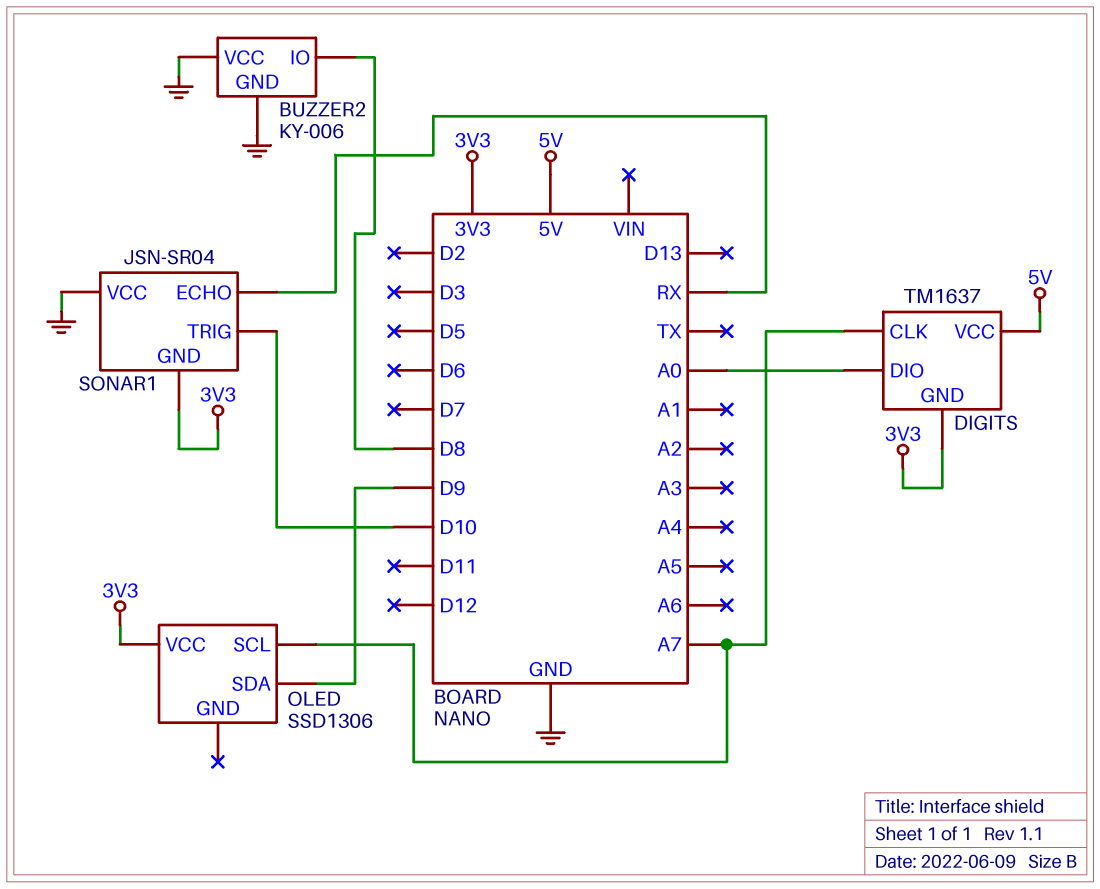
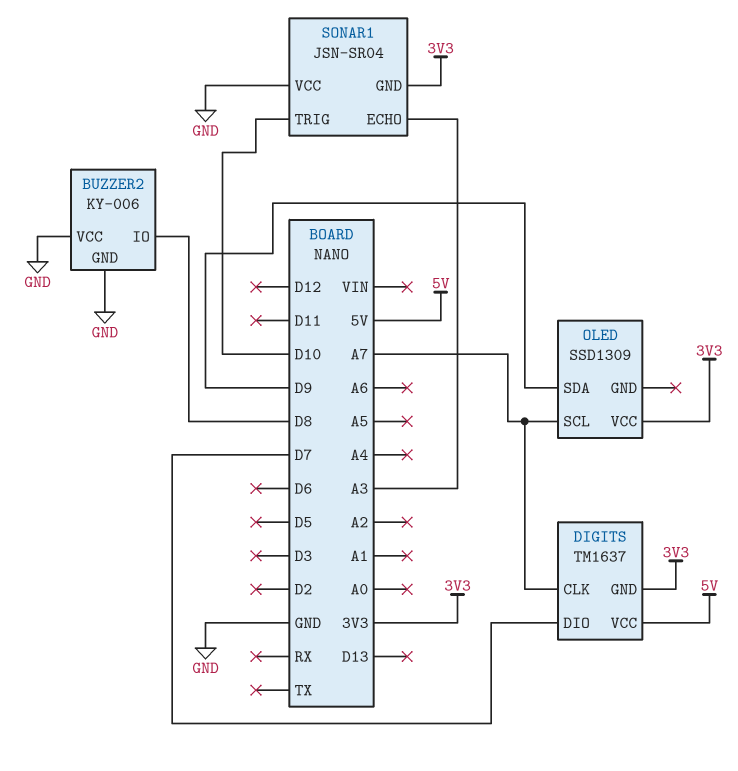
DIGITS pin DIO: A0 -> D7
OLED: SSD1306 -> SSD1309
SONAR1 pin ECHO: RX -> A3

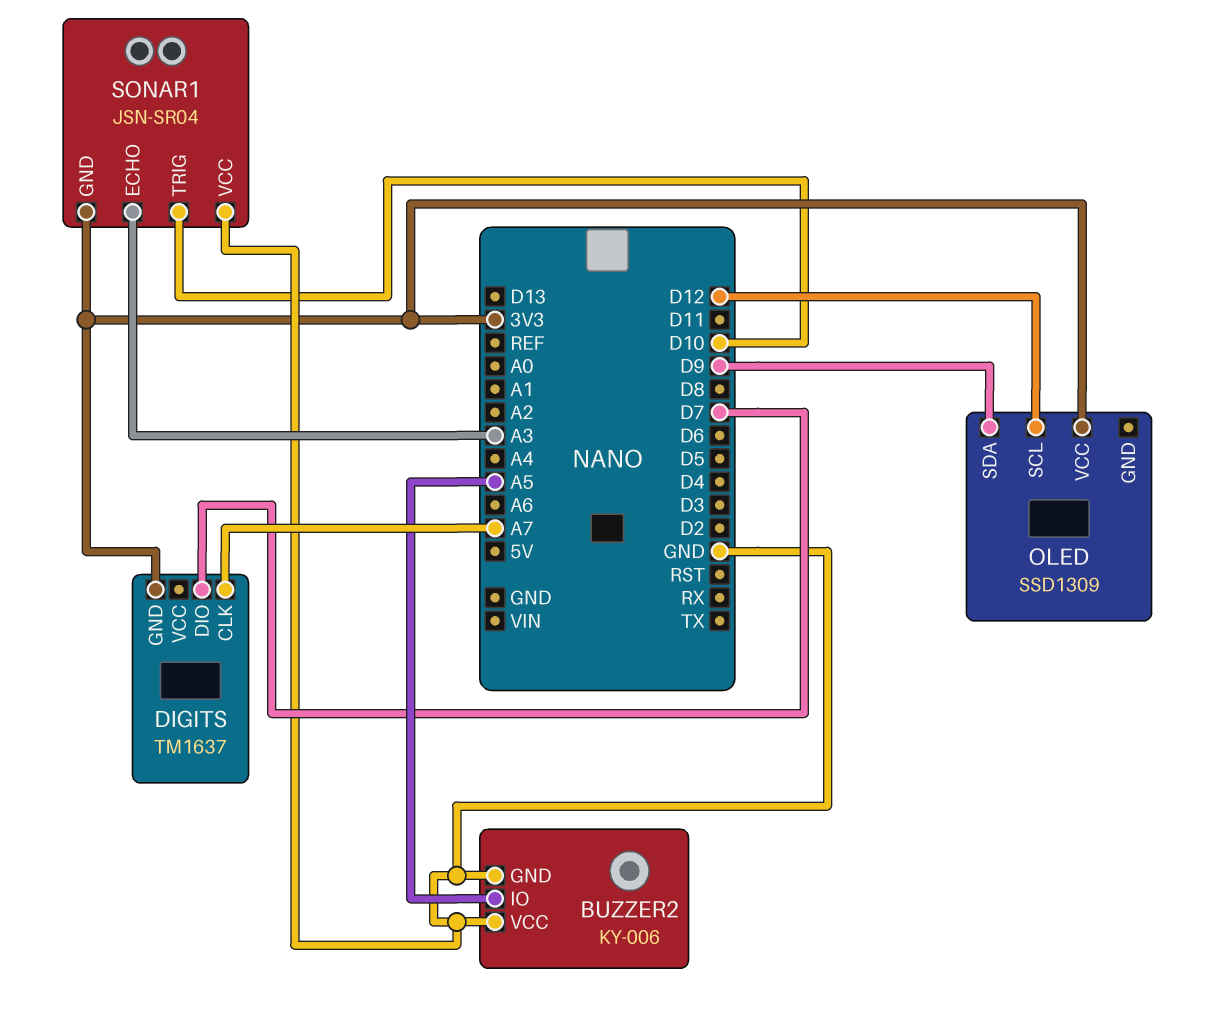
BUZZER2 pin IO: D8 -> A5
DIGITS pin VCC: 5V -> none
OLED pin SCL: A7 -> D12

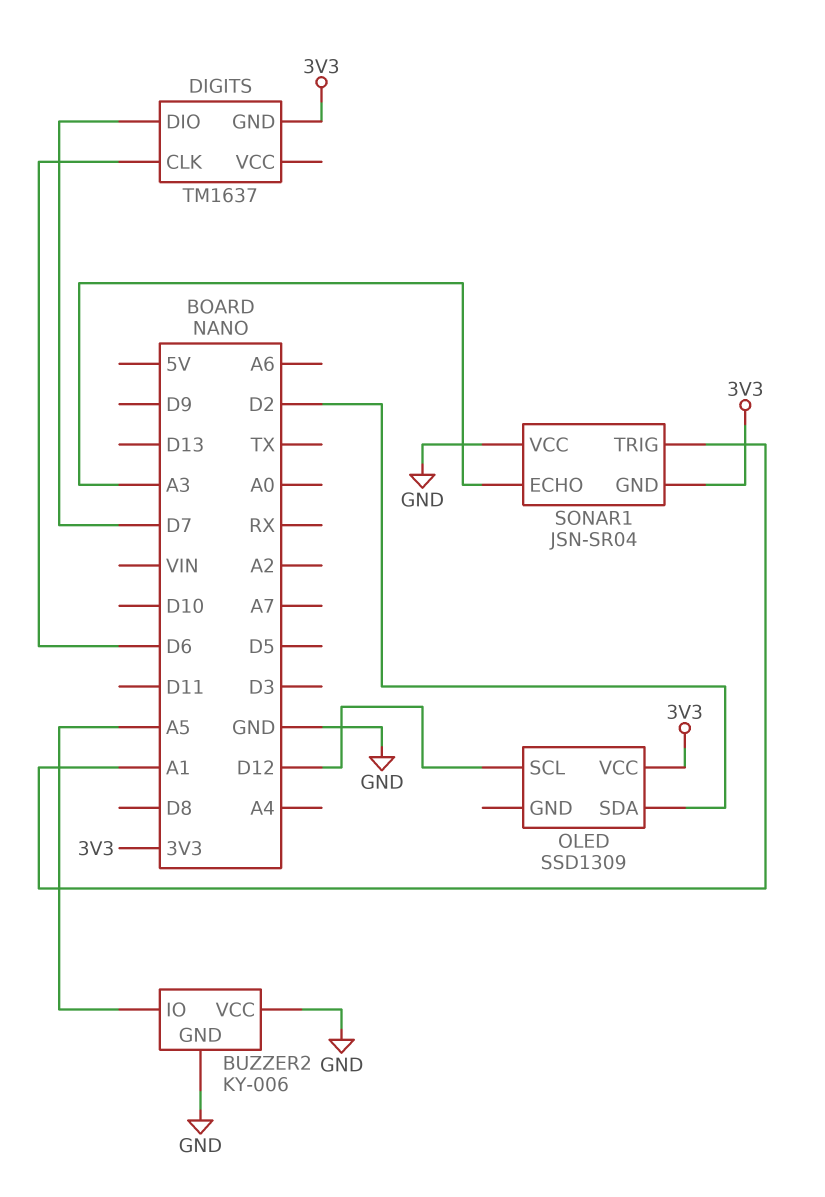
DIGITS pin CLK: A7 -> D6
OLED pin SDA: D9 -> D2
SONAR1 pin TRIG: D10 -> A1

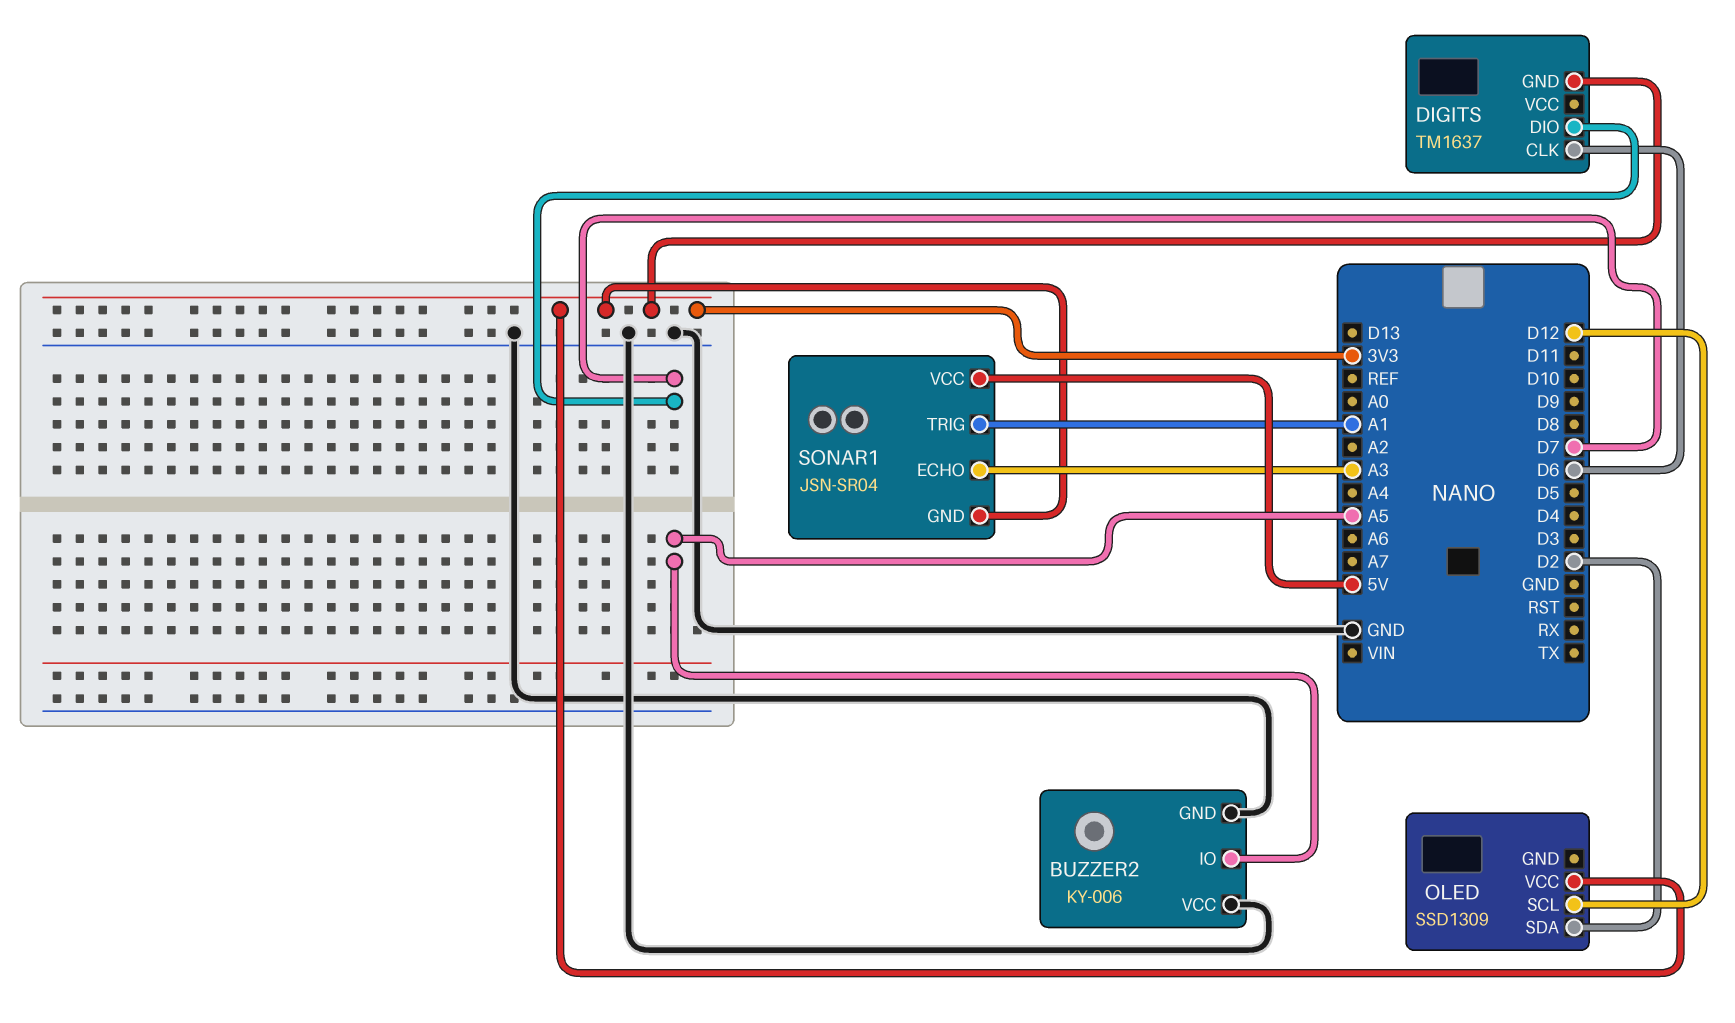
SONAR1 pin VCC: GND -> 5V

